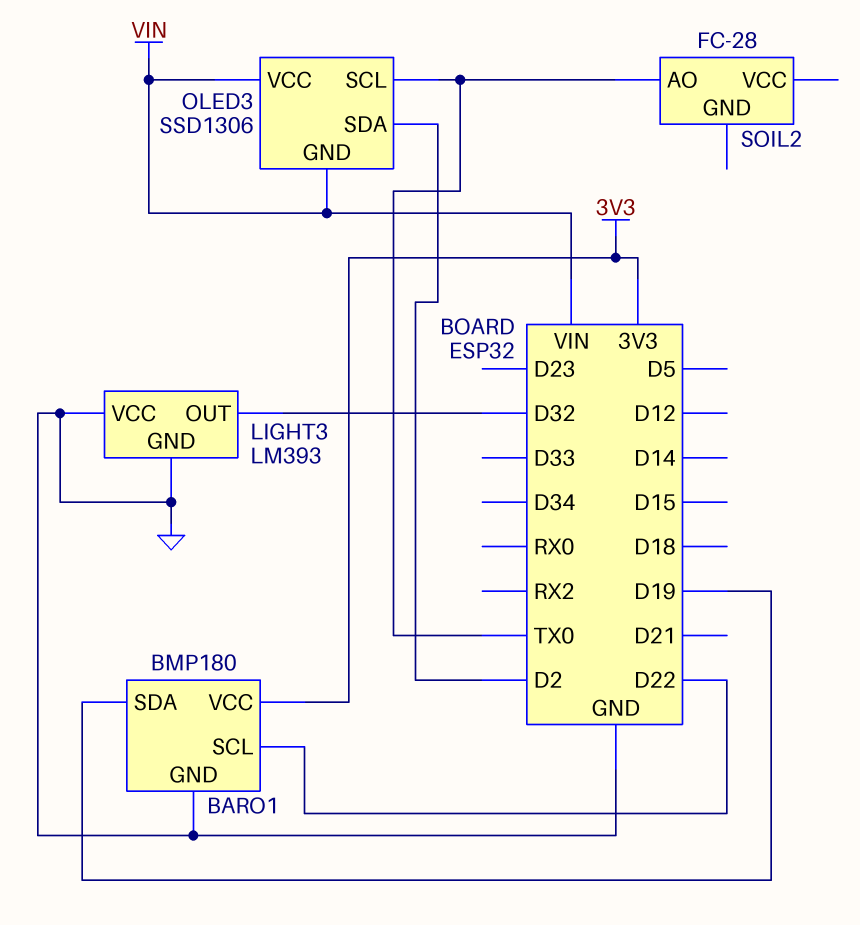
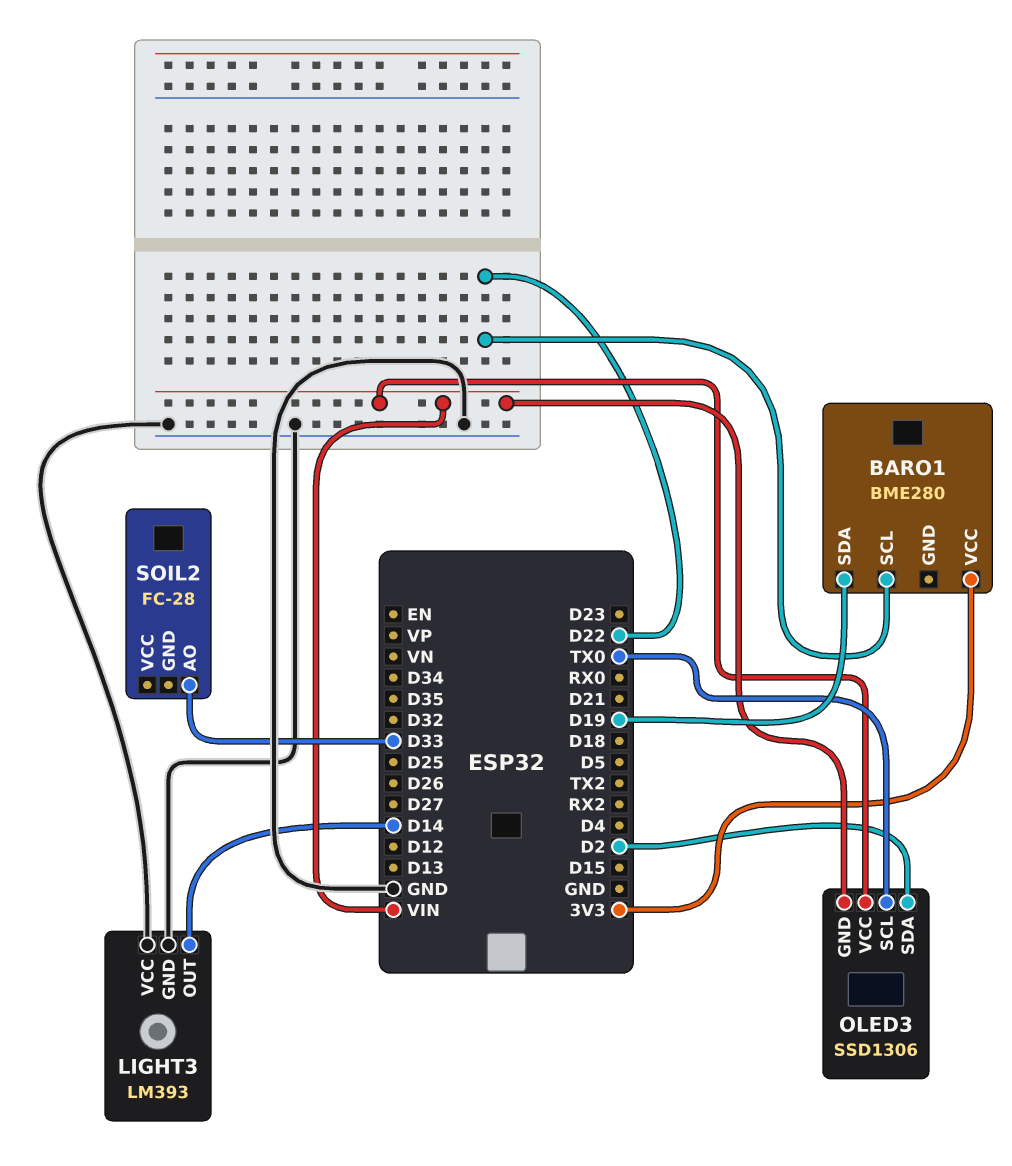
BARO1: BMP180 -> BME280
BARO1 pin GND: GND -> none
LIGHT3 pin OUT: D32 -> D14
SOIL2 pin AO: TX0 -> D33

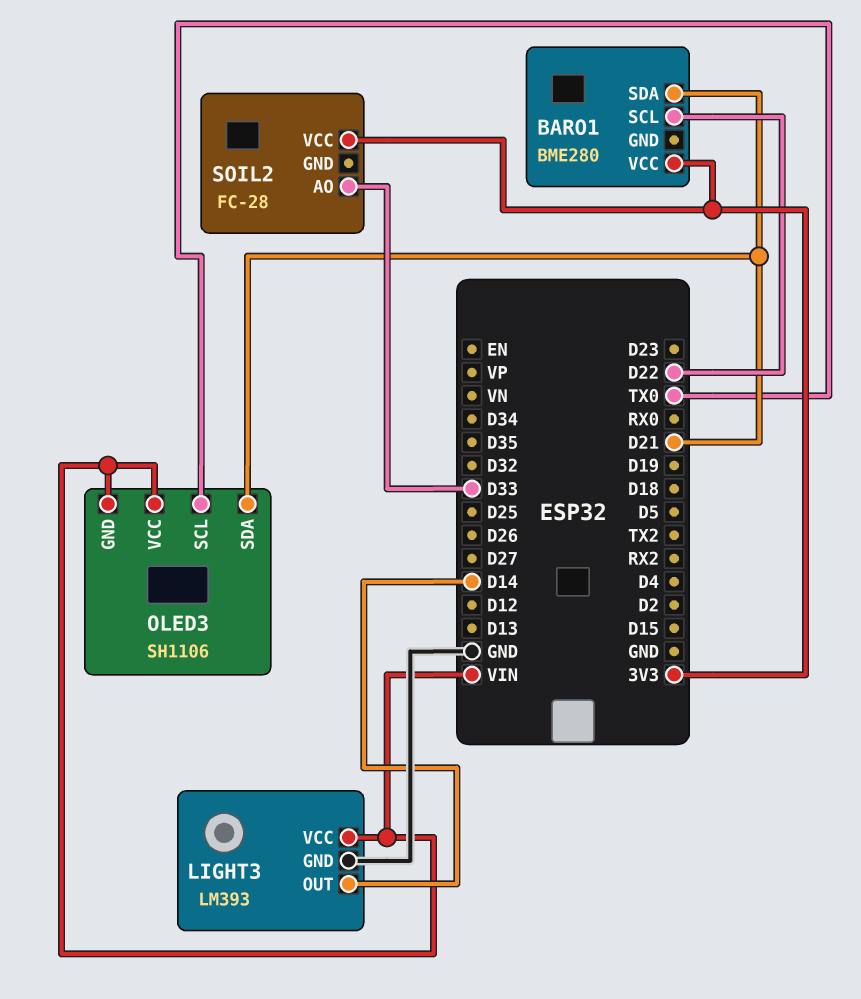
BARO1 pin SDA: D19 -> D21
LIGHT3 pin VCC: GND -> VIN
OLED3: SSD1306 -> SH1106
OLED3 pin SDA: D2 -> D21
SOIL2 pin VCC: none -> 3V3

